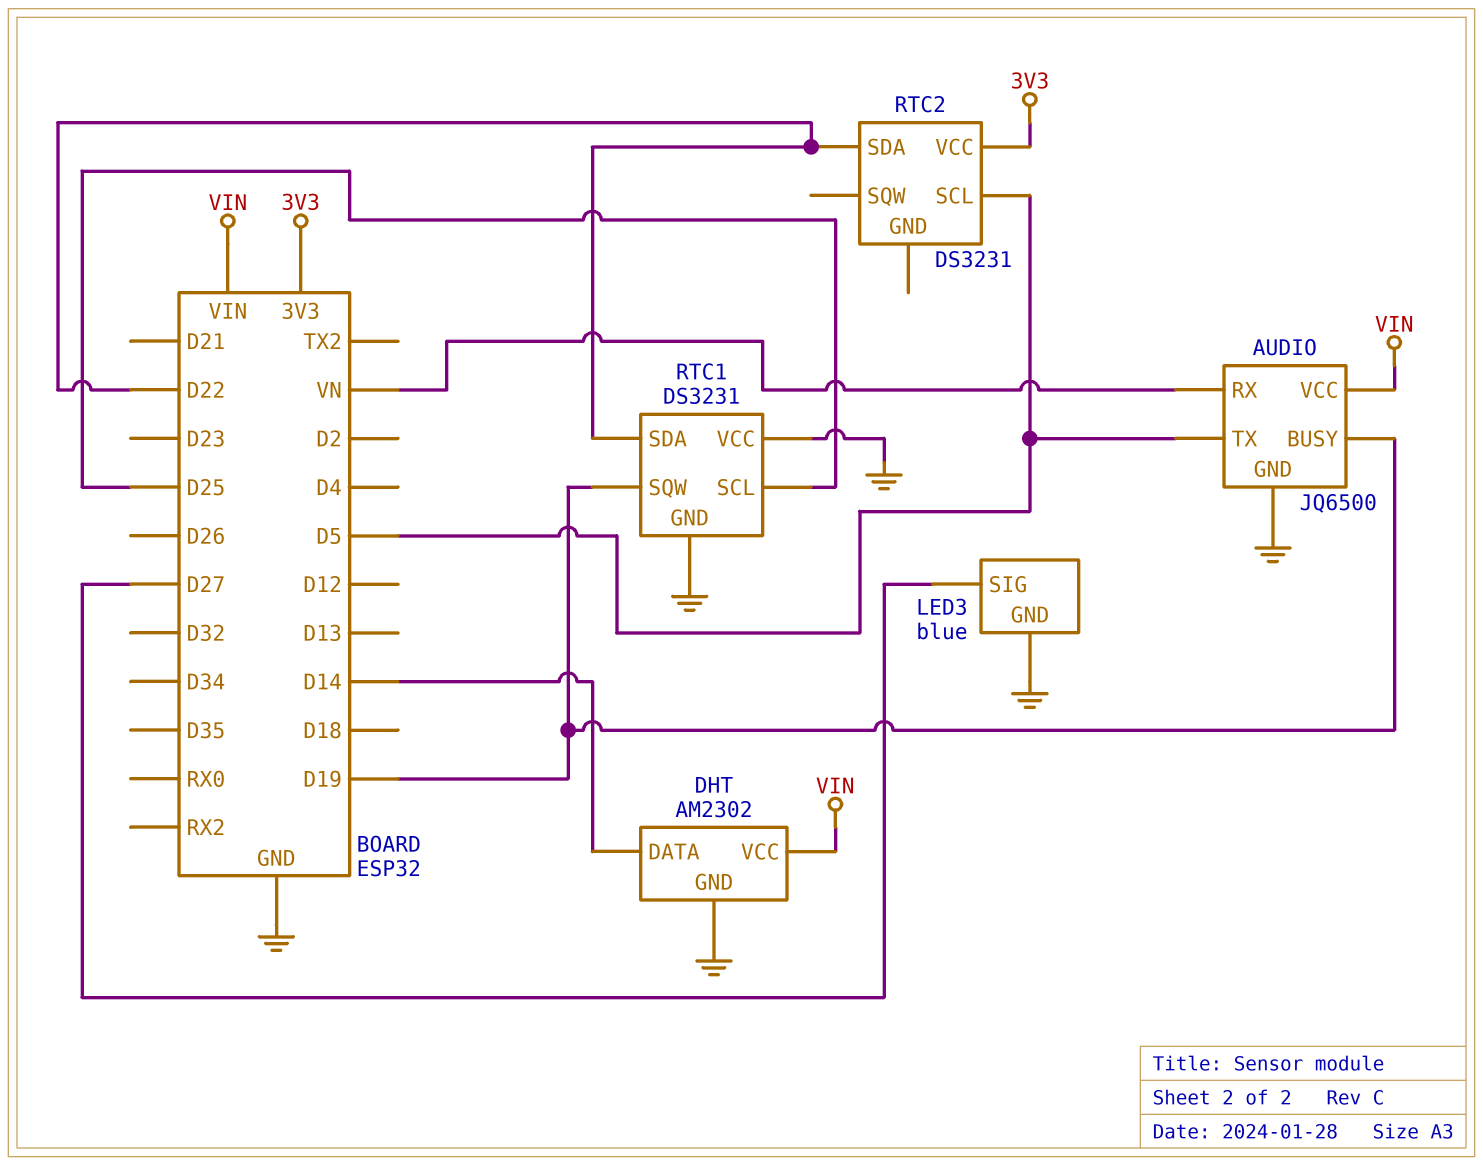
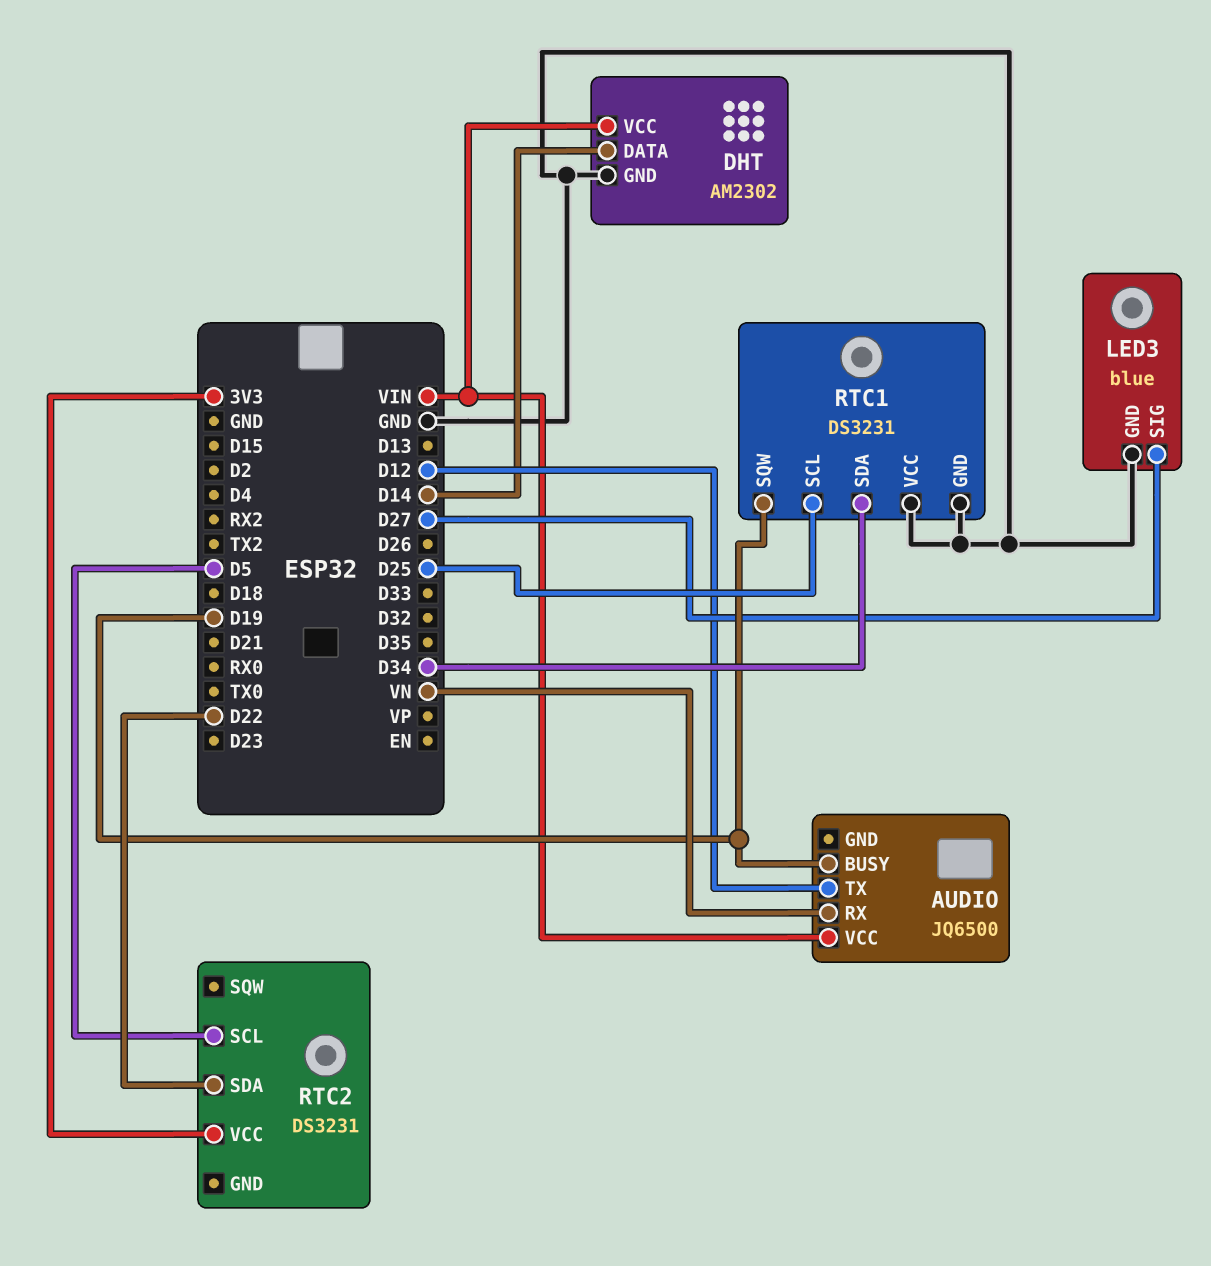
AUDIO pin GND: GND -> none
AUDIO pin TX: D5 -> D12
RTC1 pin SDA: D22 -> D34

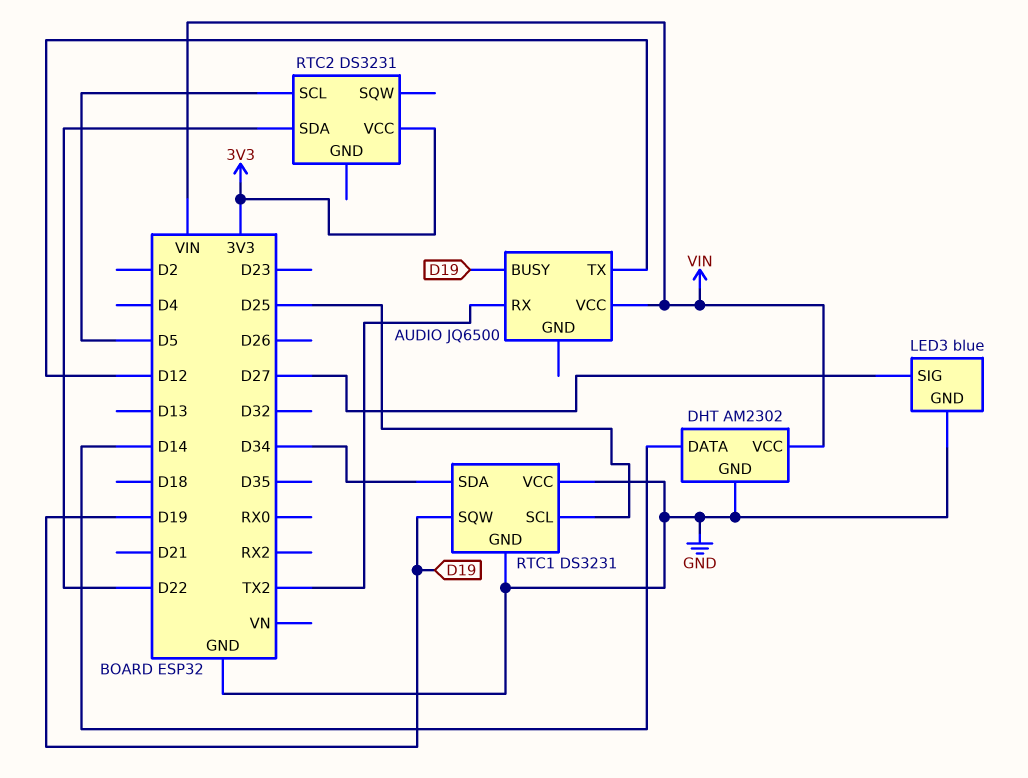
AUDIO pin RX: VN -> TX2

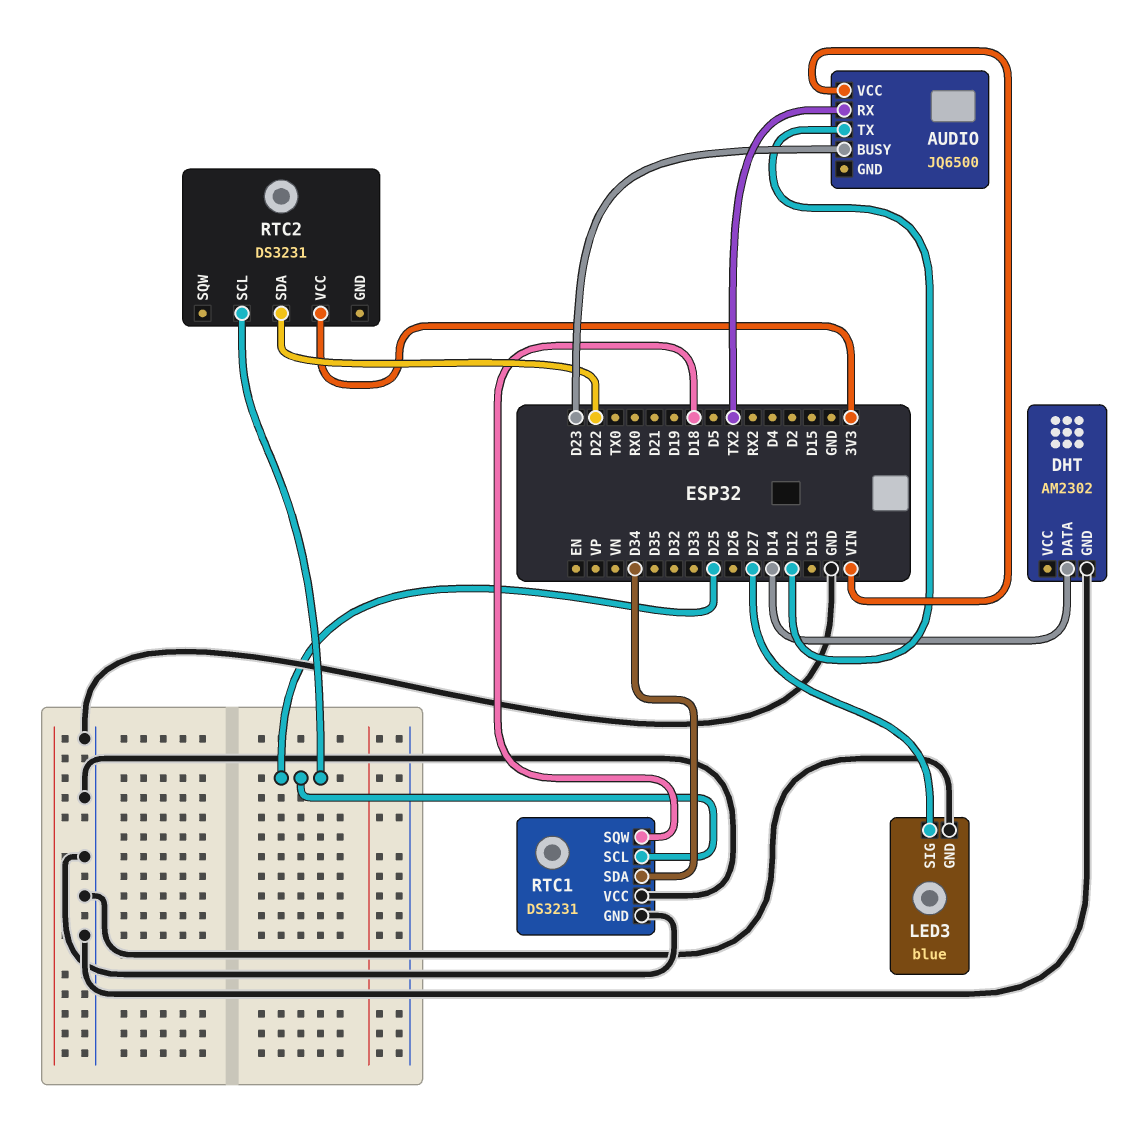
AUDIO pin BUSY: D19 -> D23
DHT pin VCC: VIN -> none
RTC1 pin SQW: D19 -> D18
RTC2 pin SCL: D5 -> D25

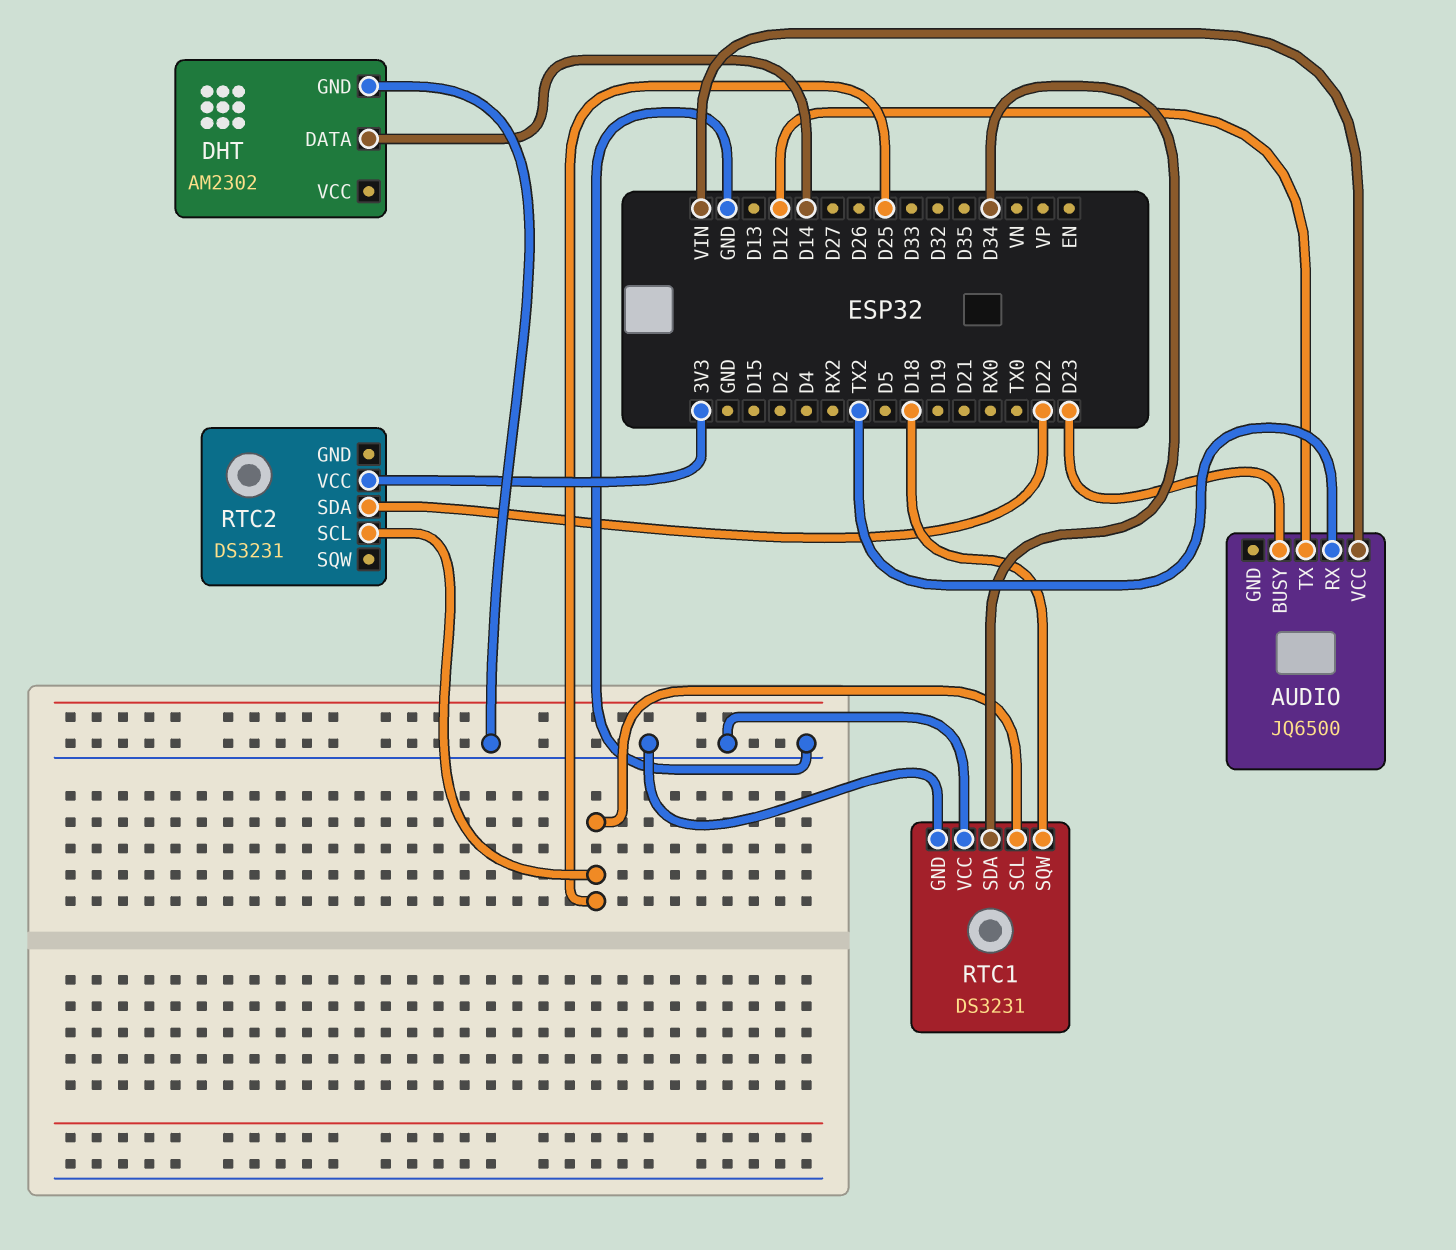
LED3: blue -> none
LED3 pin GND: GND -> none
LED3 pin SIG: D27 -> none

